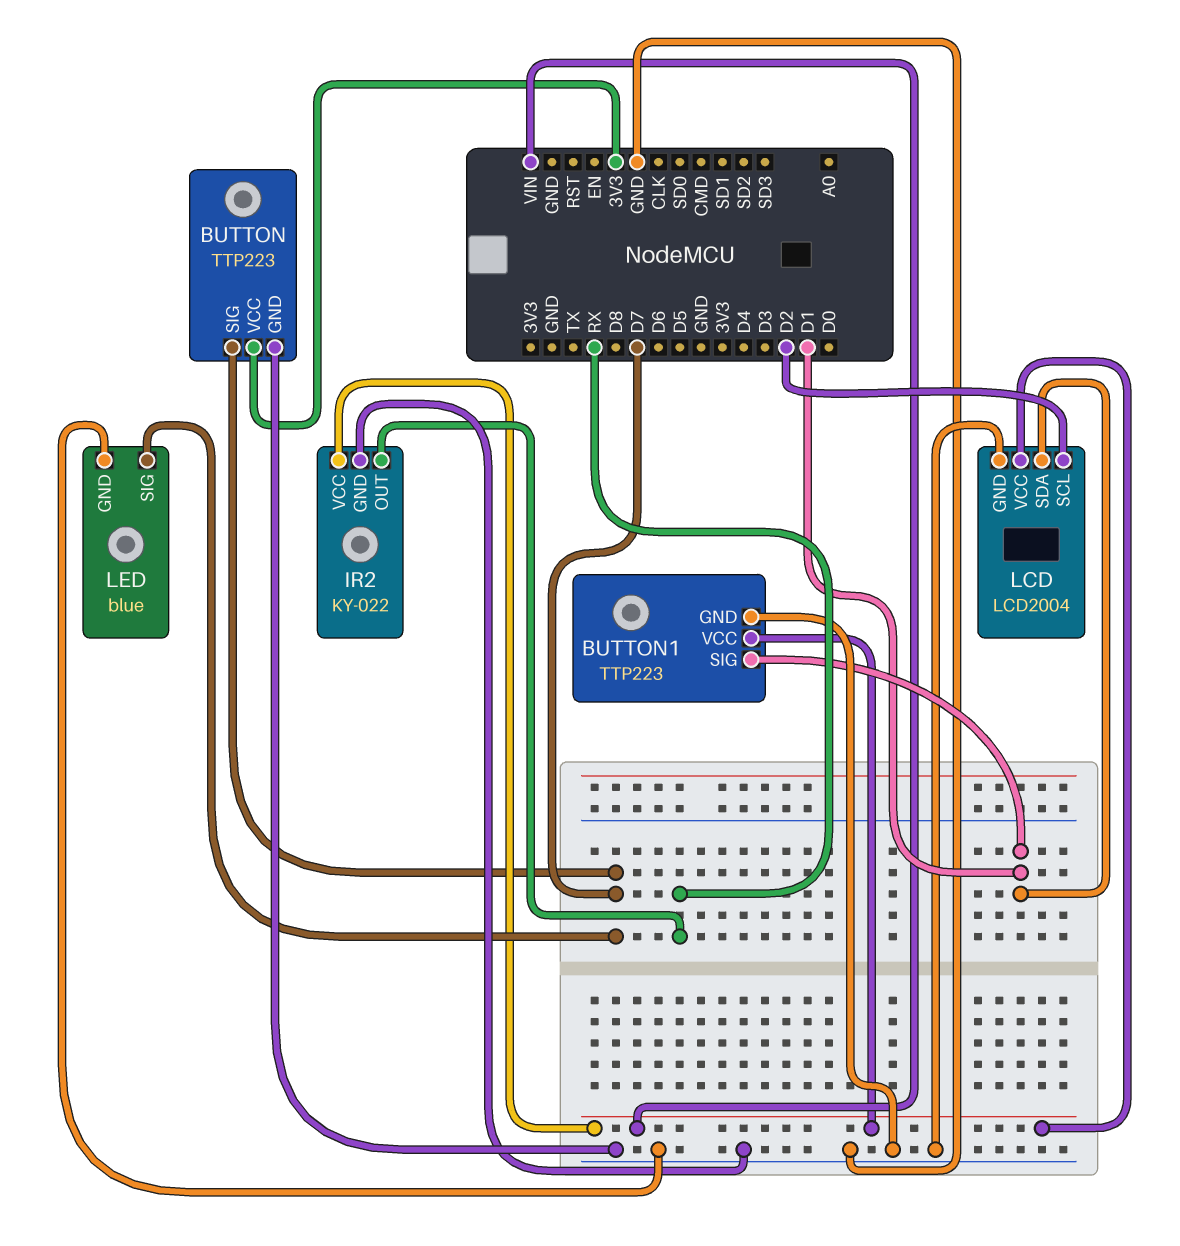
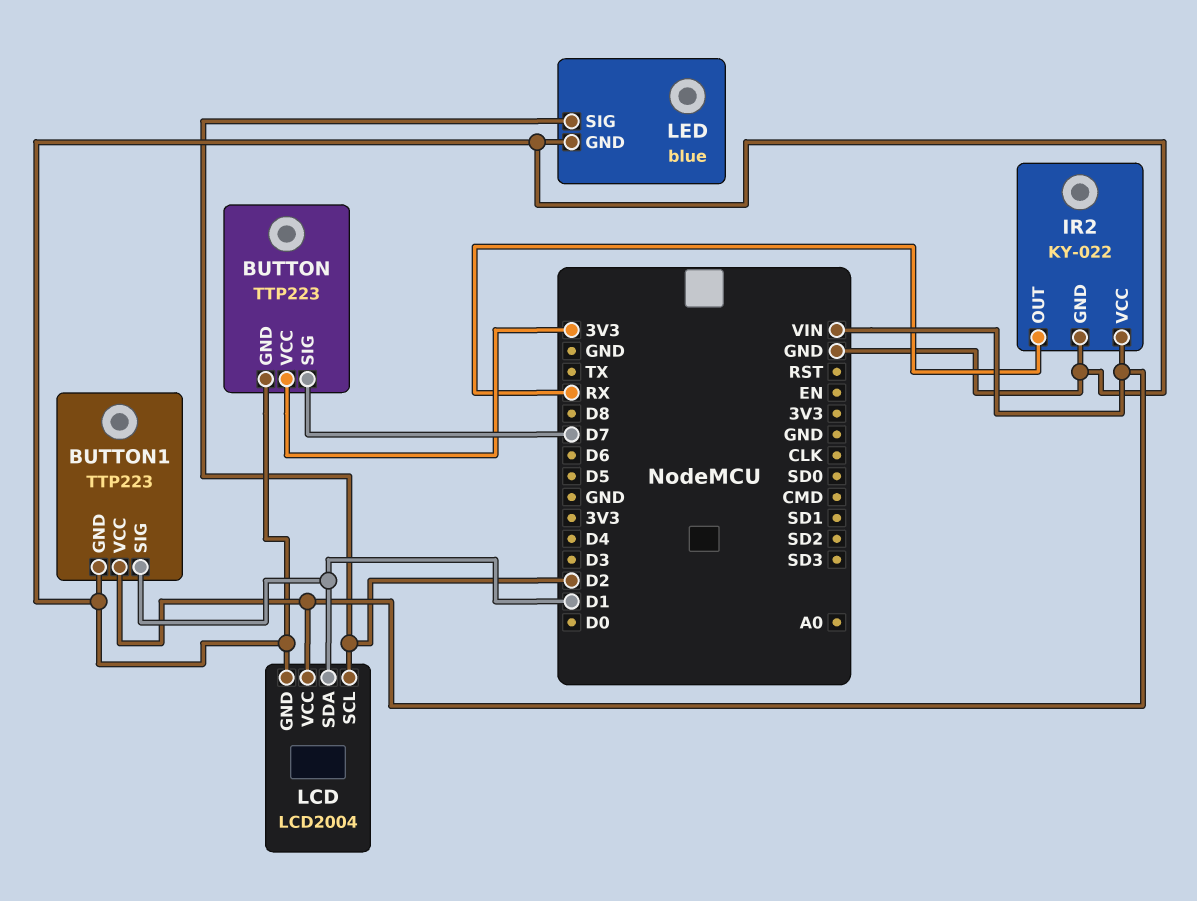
LED pin SIG: D7 -> D2

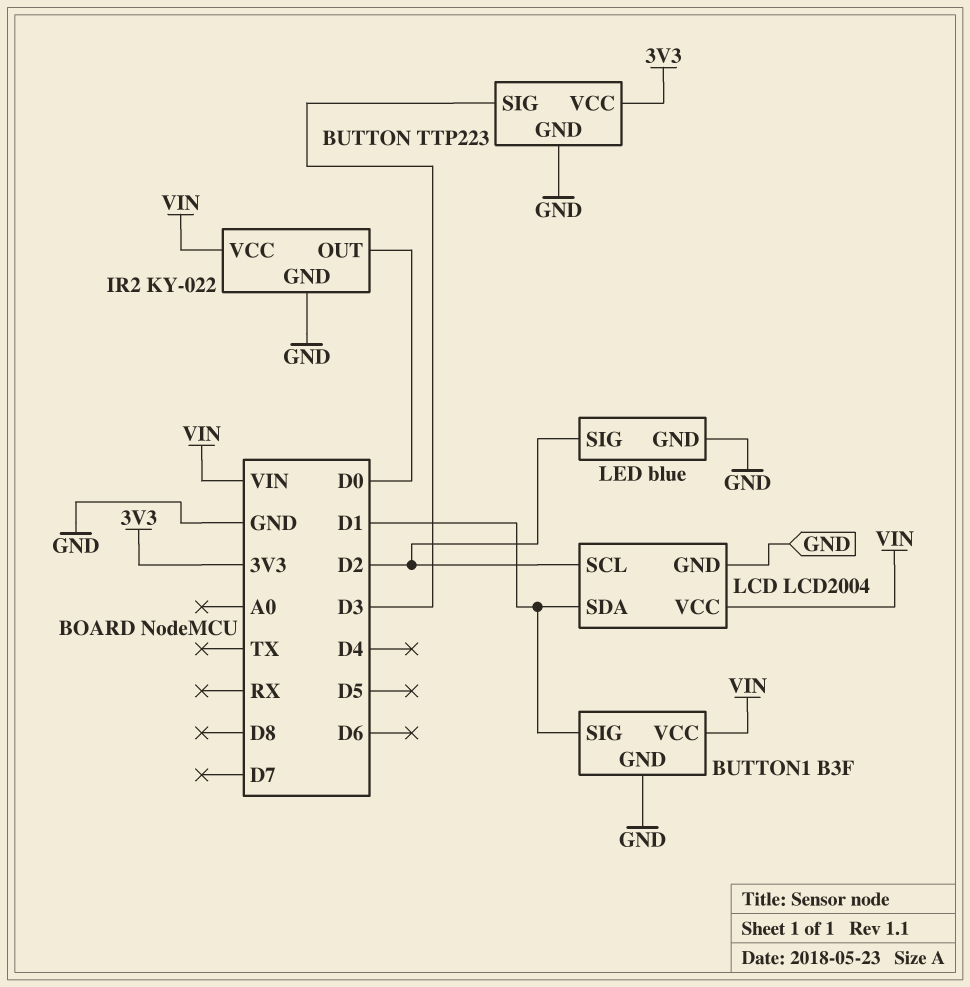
BUTTON pin SIG: D7 -> D3
BUTTON1: TTP223 -> B3F
IR2 pin OUT: RX -> D0

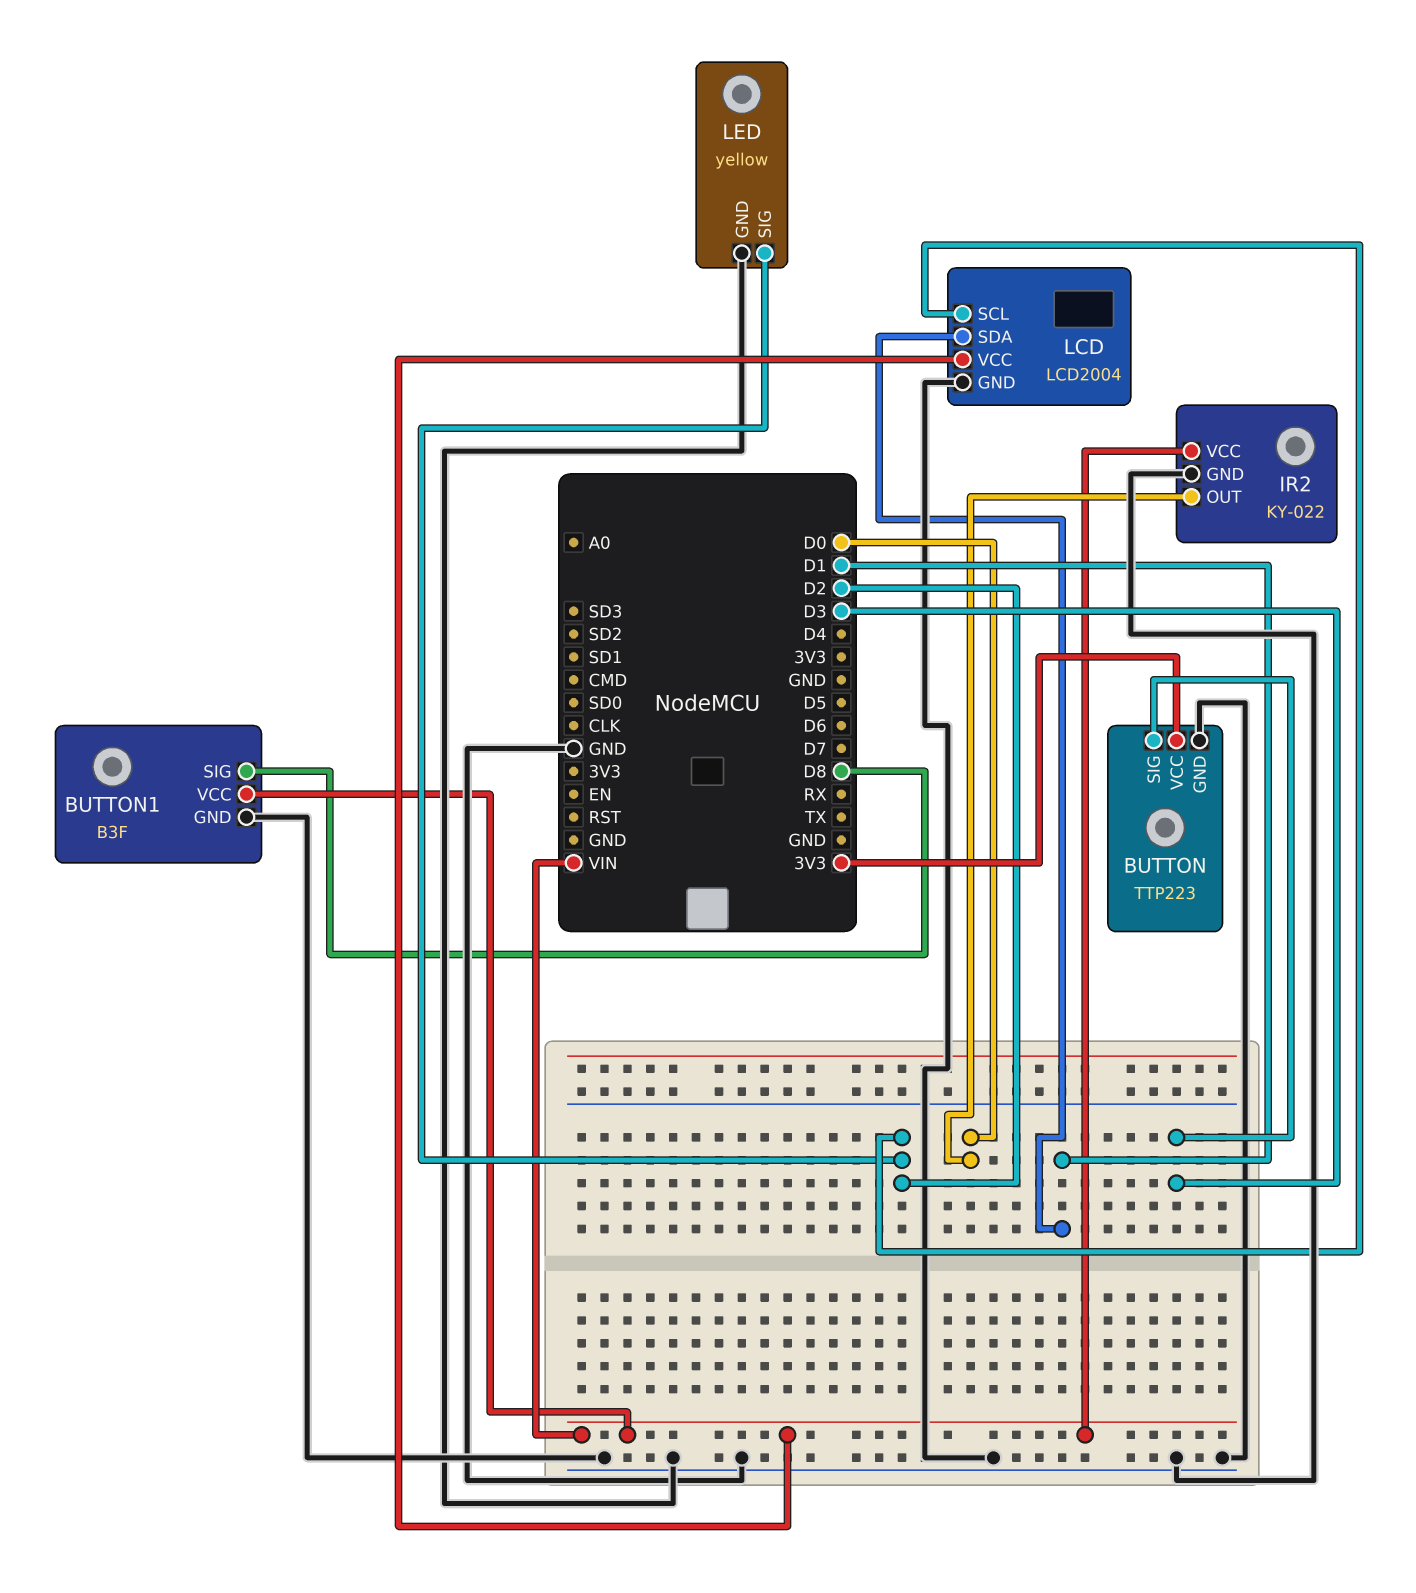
BUTTON1 pin SIG: D1 -> D8
LED: blue -> yellow

